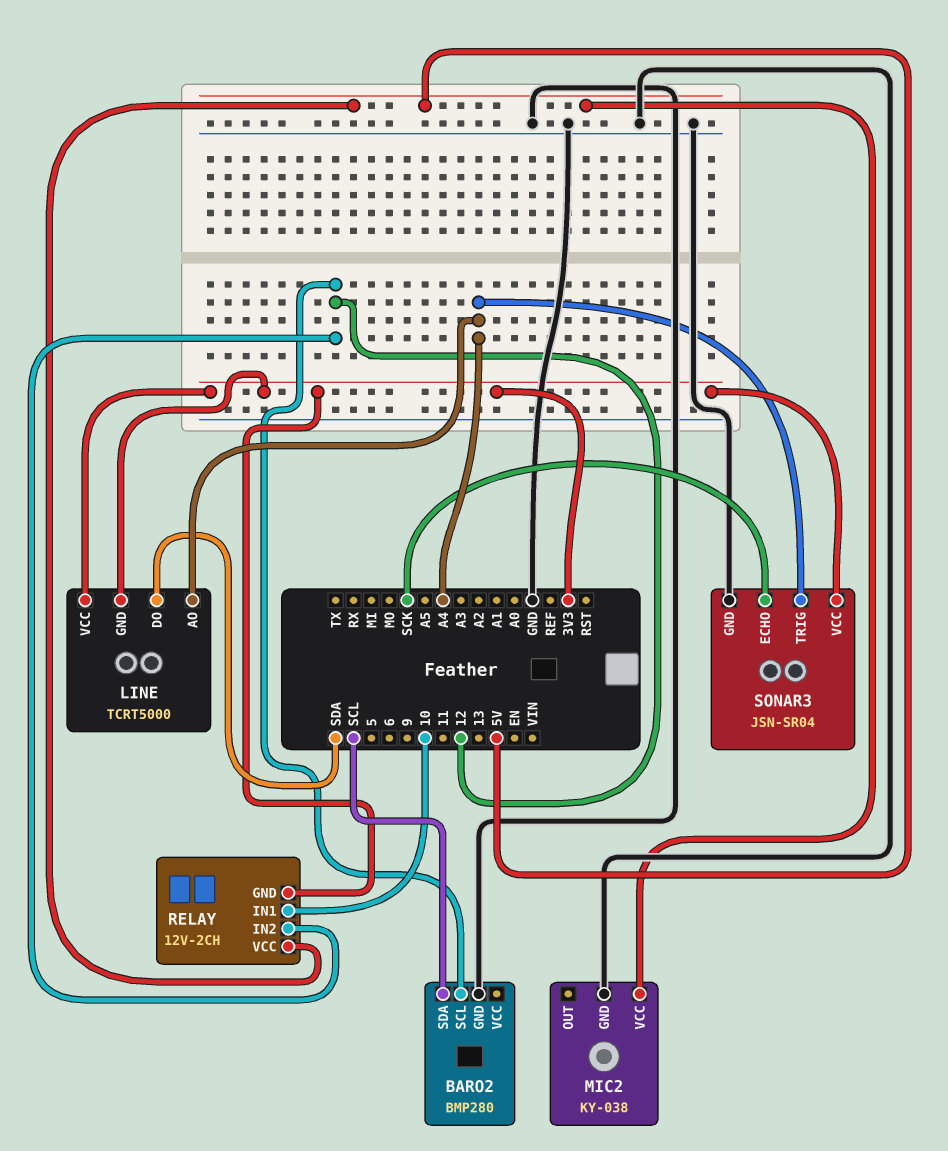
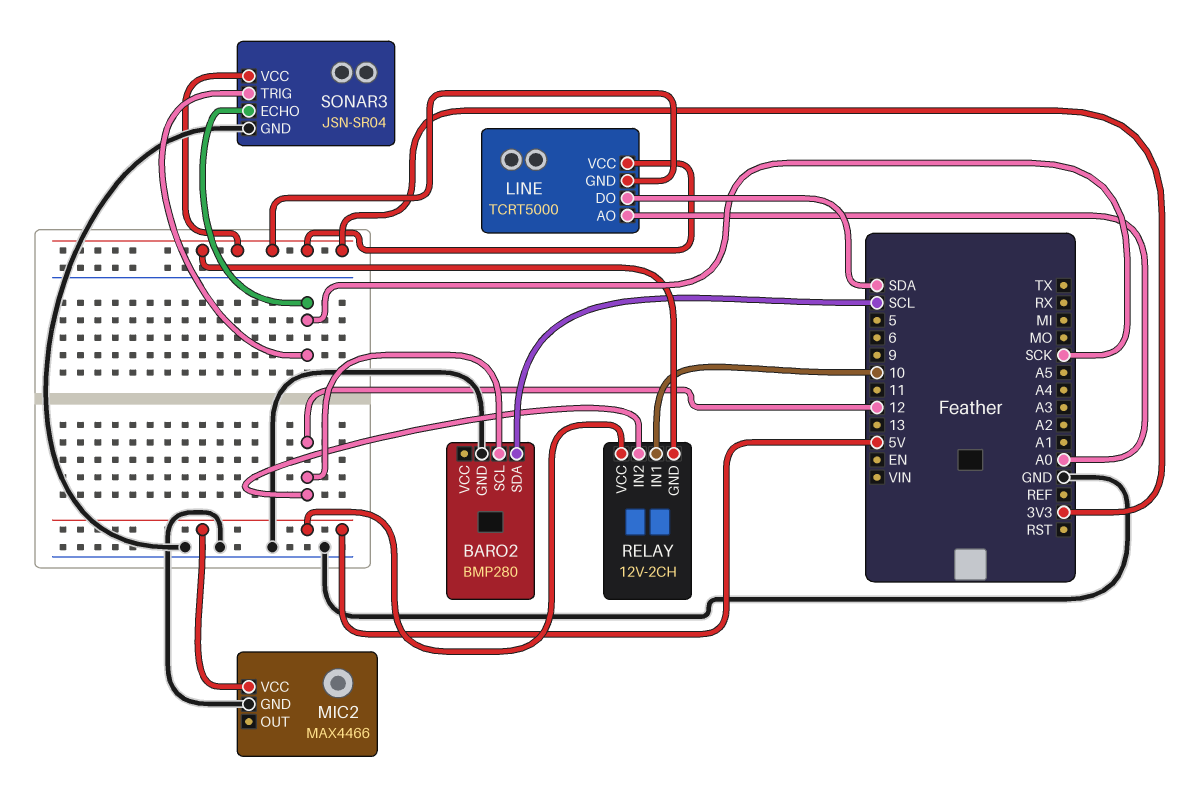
LINE pin AO: A4 -> A0
MIC2: KY-038 -> MAX4466
SONAR3 pin TRIG: A4 -> SCK

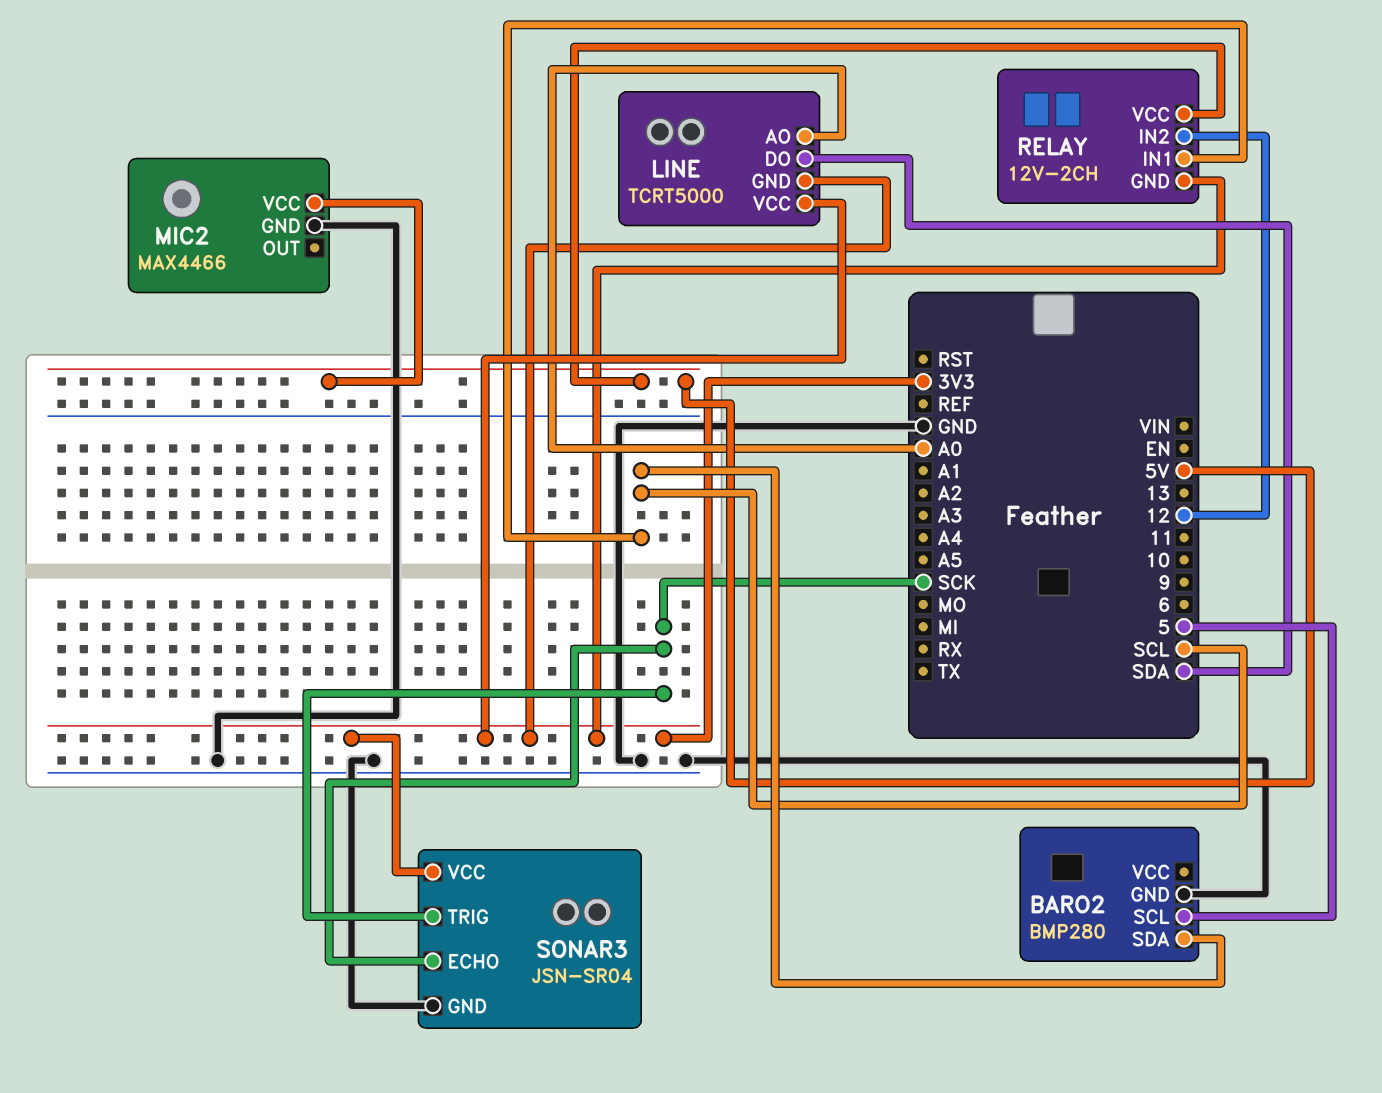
BARO2 pin SCL: 12 -> 5
RELAY pin IN1: 10 -> SCL

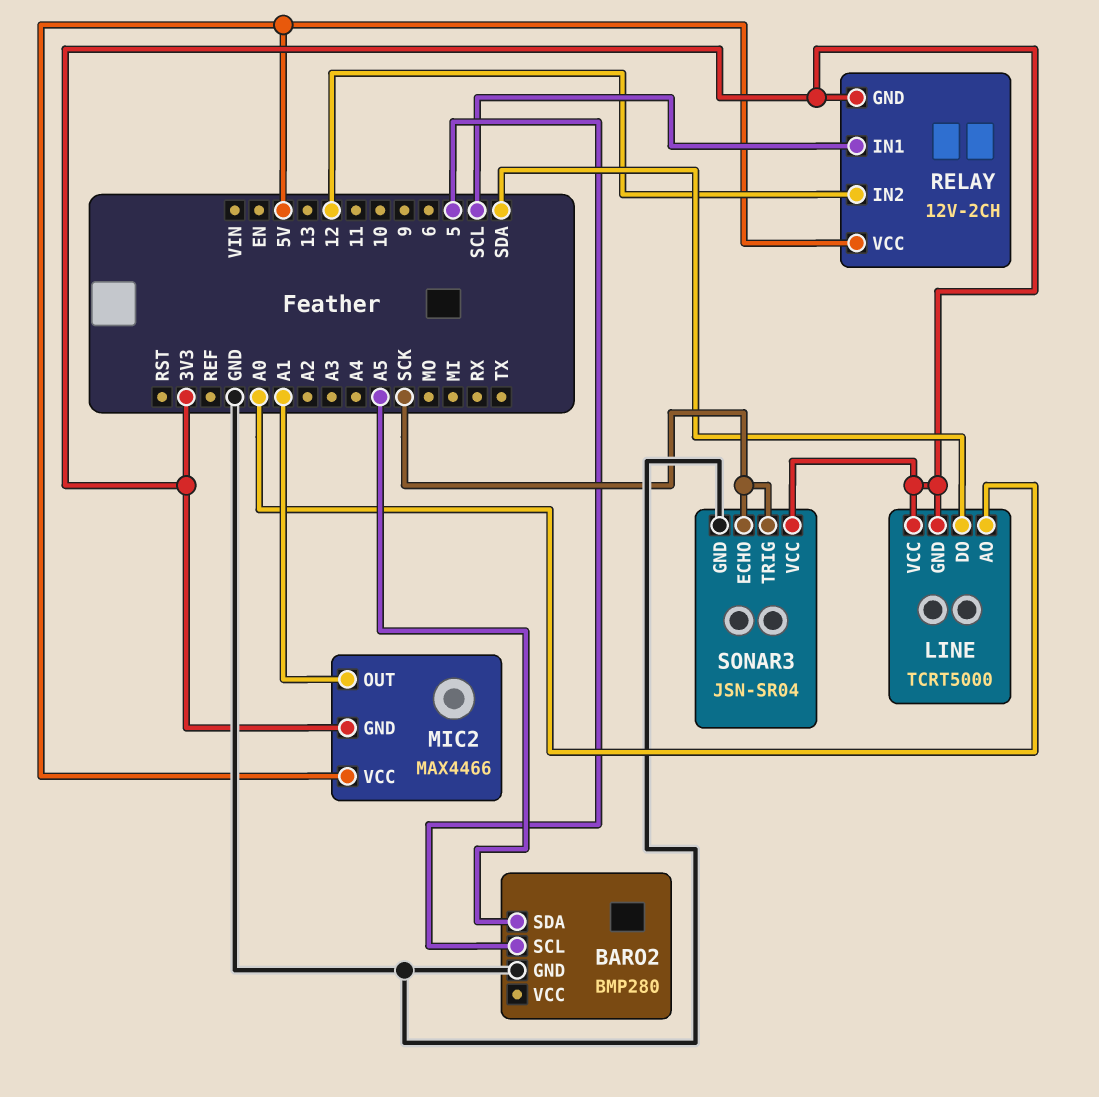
BARO2 pin SDA: SCL -> A5
MIC2 pin GND: GND -> 3V3
MIC2 pin OUT: none -> A1

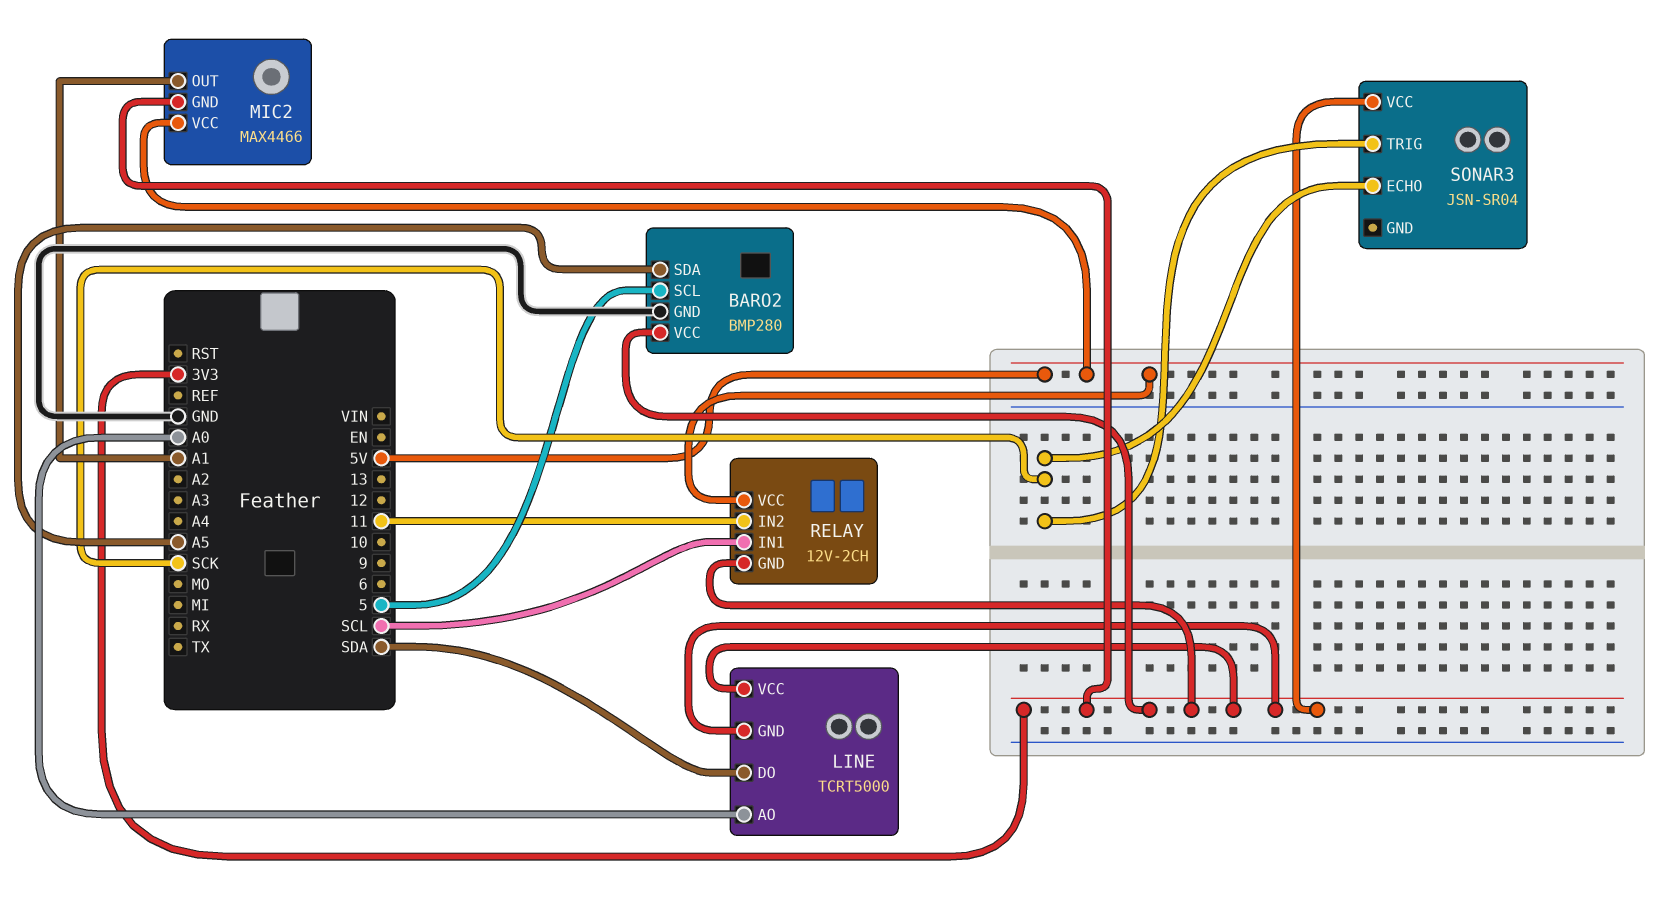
BARO2 pin VCC: none -> 3V3
RELAY pin IN2: 12 -> 11
SONAR3 pin GND: GND -> none

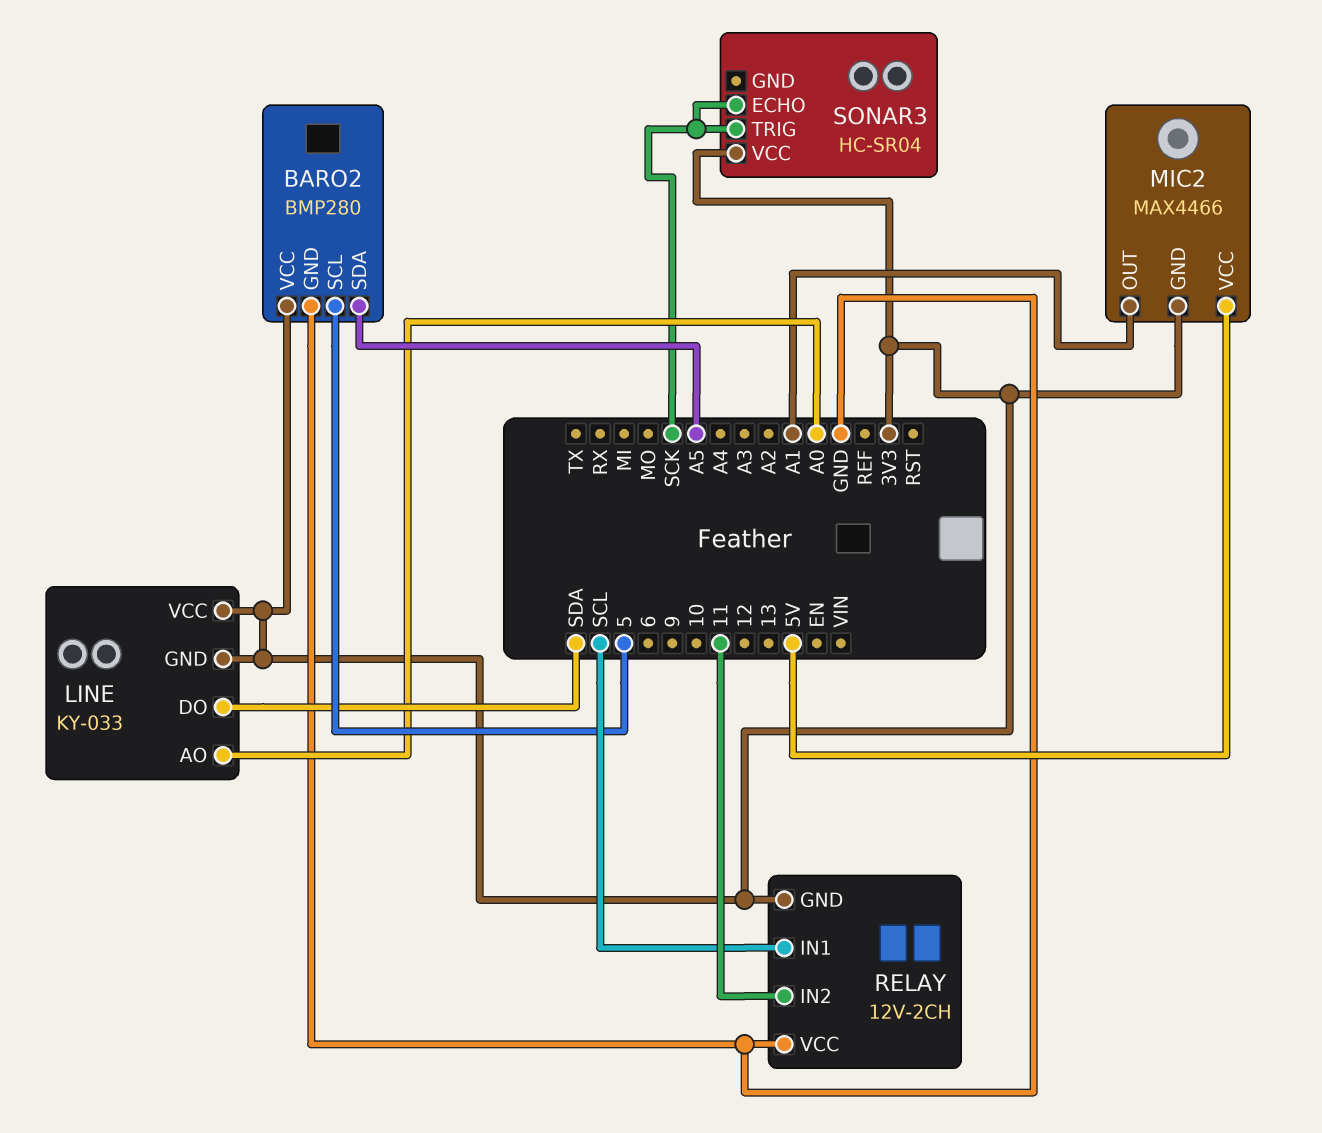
LINE: TCRT5000 -> KY-033
RELAY pin VCC: 5V -> GND
SONAR3: JSN-SR04 -> HC-SR04

